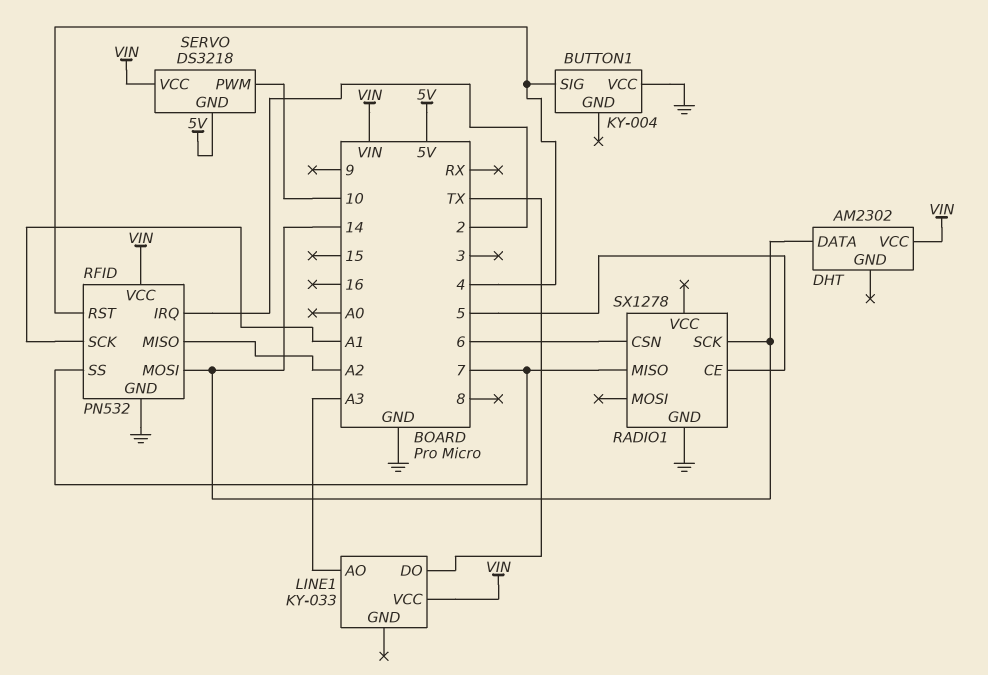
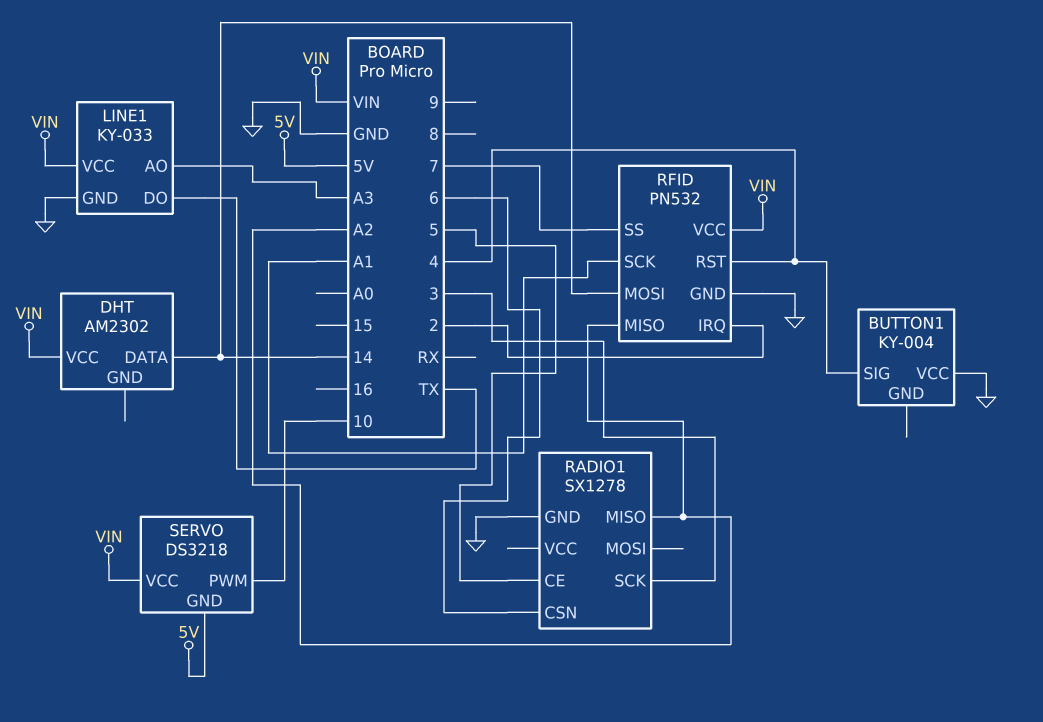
LINE1 pin GND: none -> GND
RADIO1 pin MISO: 7 -> A2
RADIO1 pin SCK: 14 -> 3

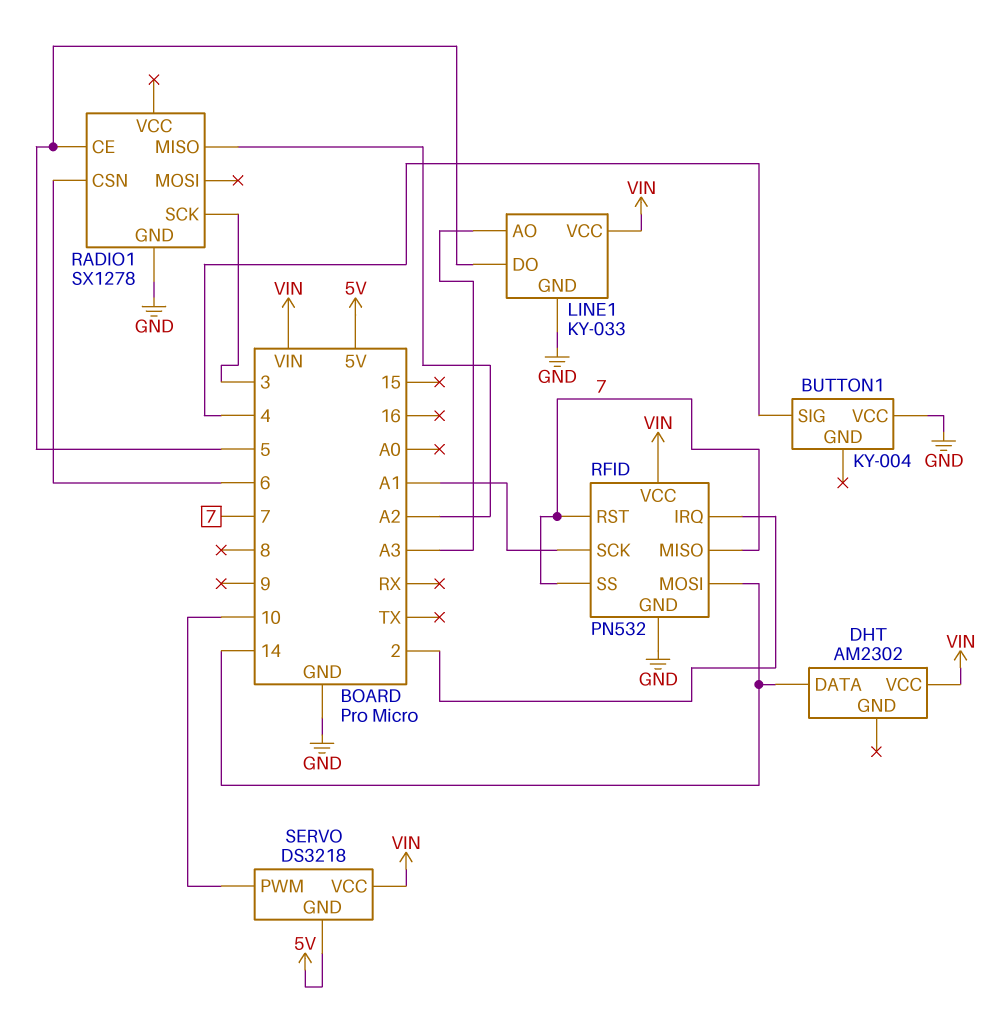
LINE1 pin DO: TX -> 5
RFID pin MISO: A2 -> 7
RFID pin RST: 4 -> 7

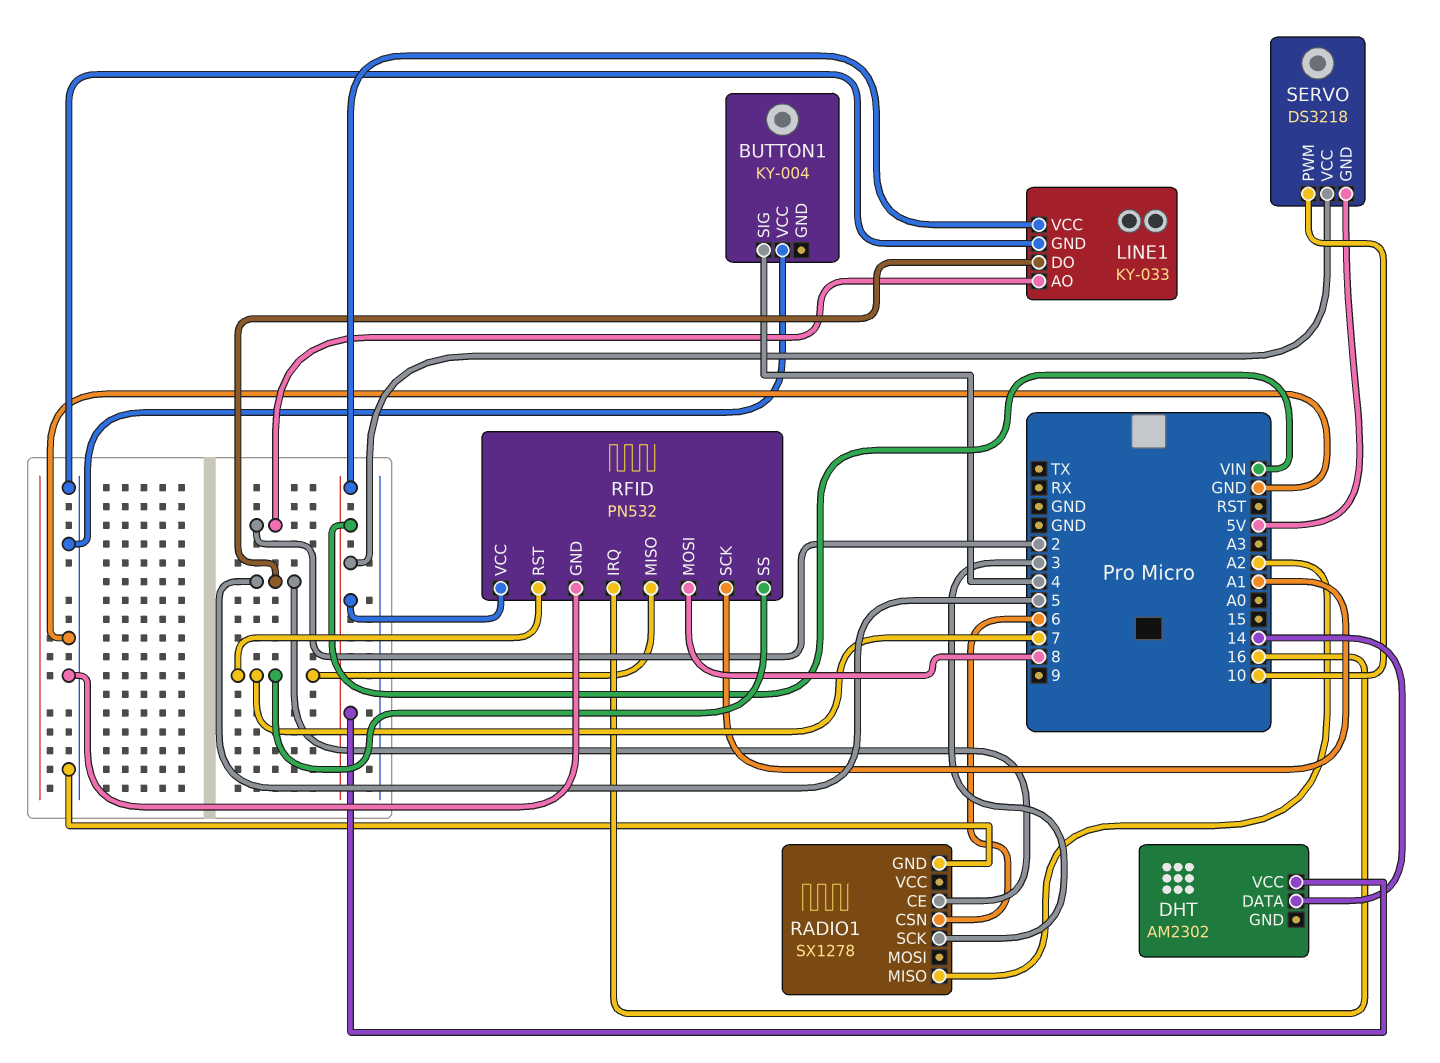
LINE1 pin AO: A3 -> 2
RFID pin IRQ: 2 -> 16
RFID pin MOSI: 14 -> 8

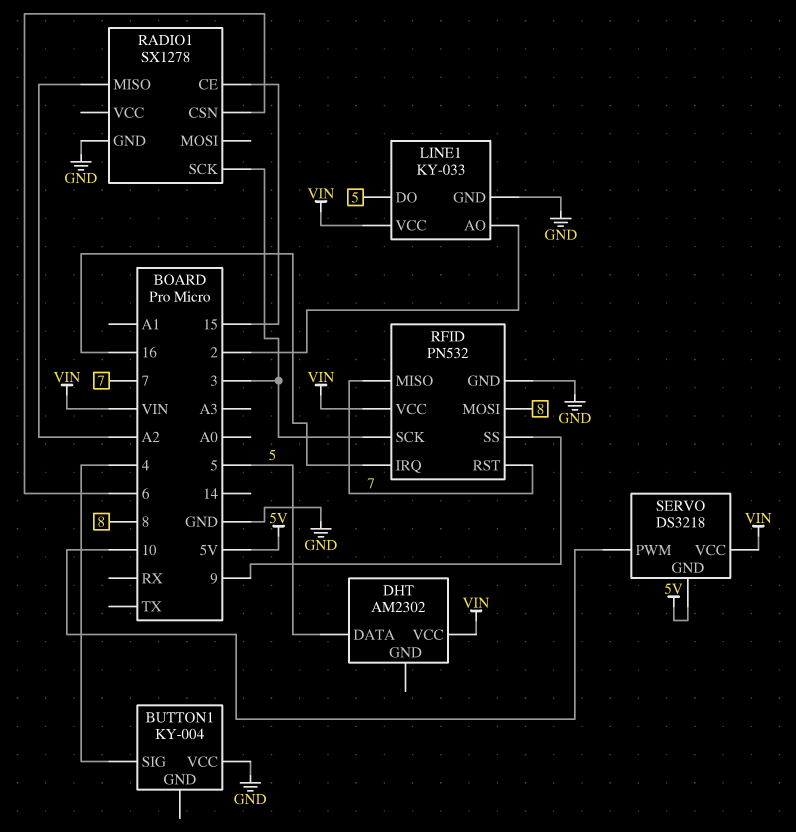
DHT pin DATA: 14 -> 5
RADIO1 pin CE: 5 -> 15
RFID pin SCK: A1 -> 3
RFID pin SS: 7 -> 9

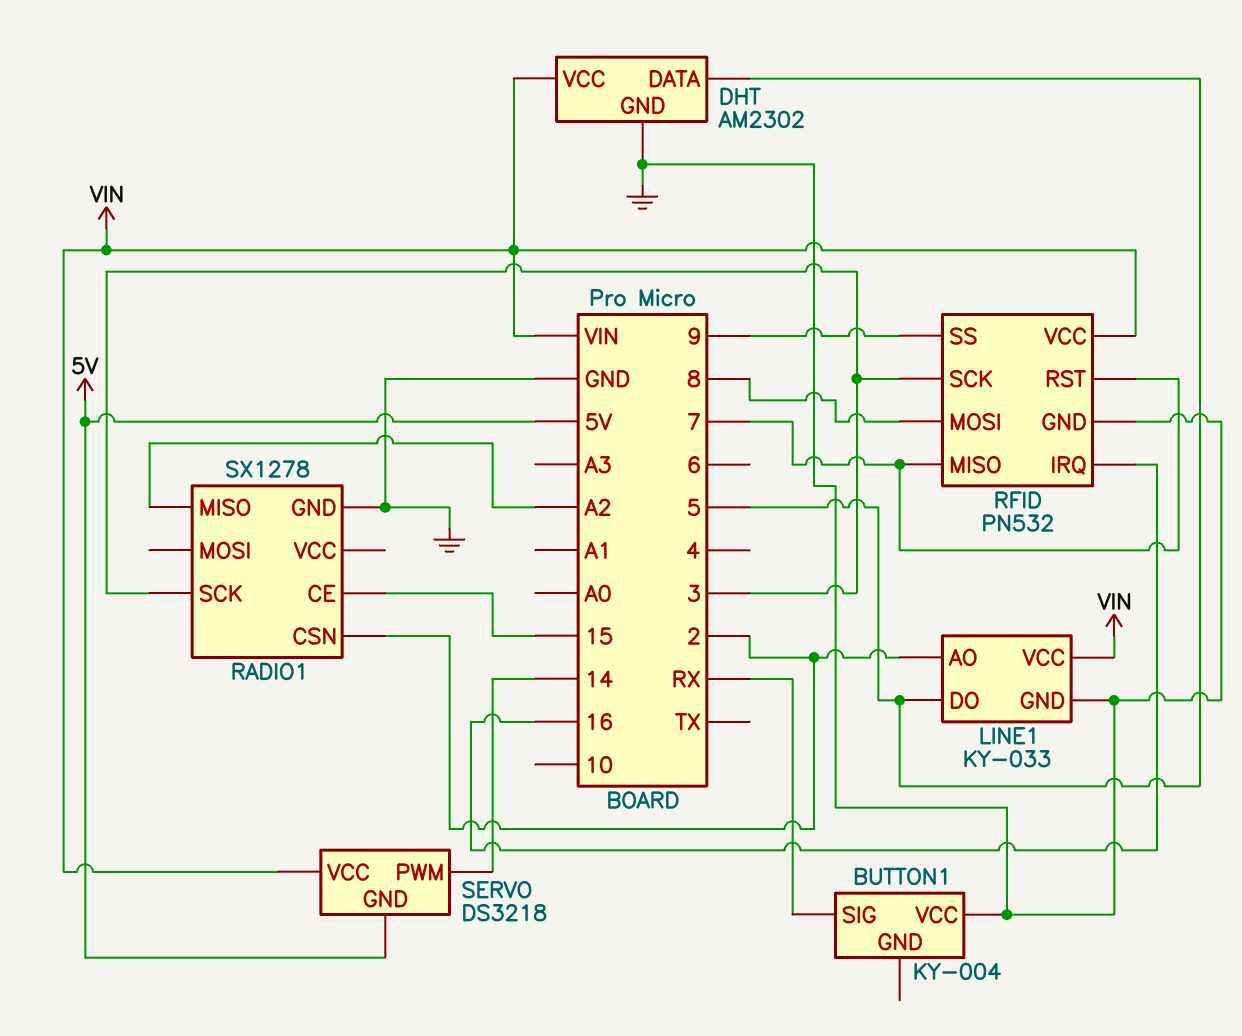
BUTTON1 pin SIG: 4 -> RX
DHT pin GND: none -> GND
RADIO1 pin CSN: 6 -> 2
SERVO pin PWM: 10 -> 14

